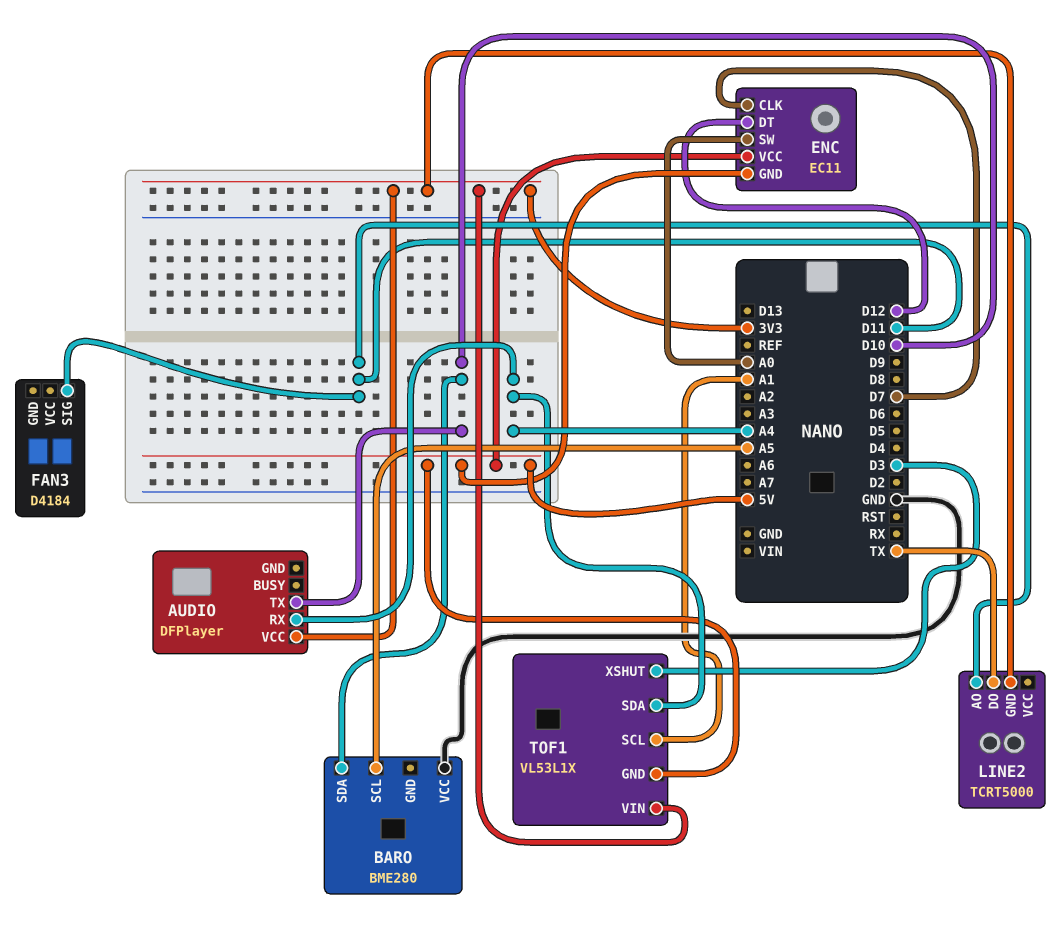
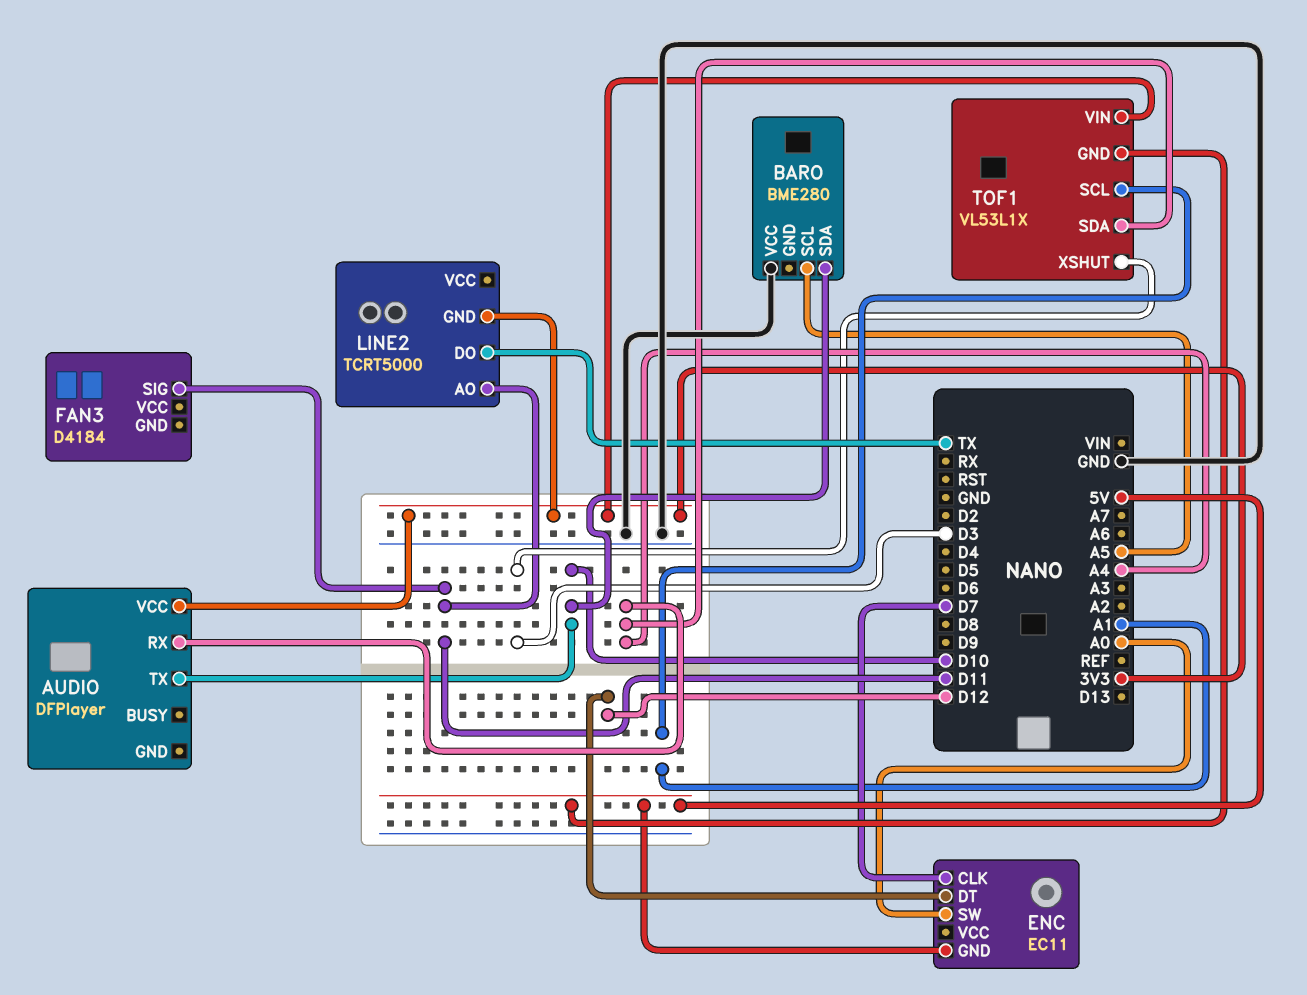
ENC pin VCC: 5V -> none

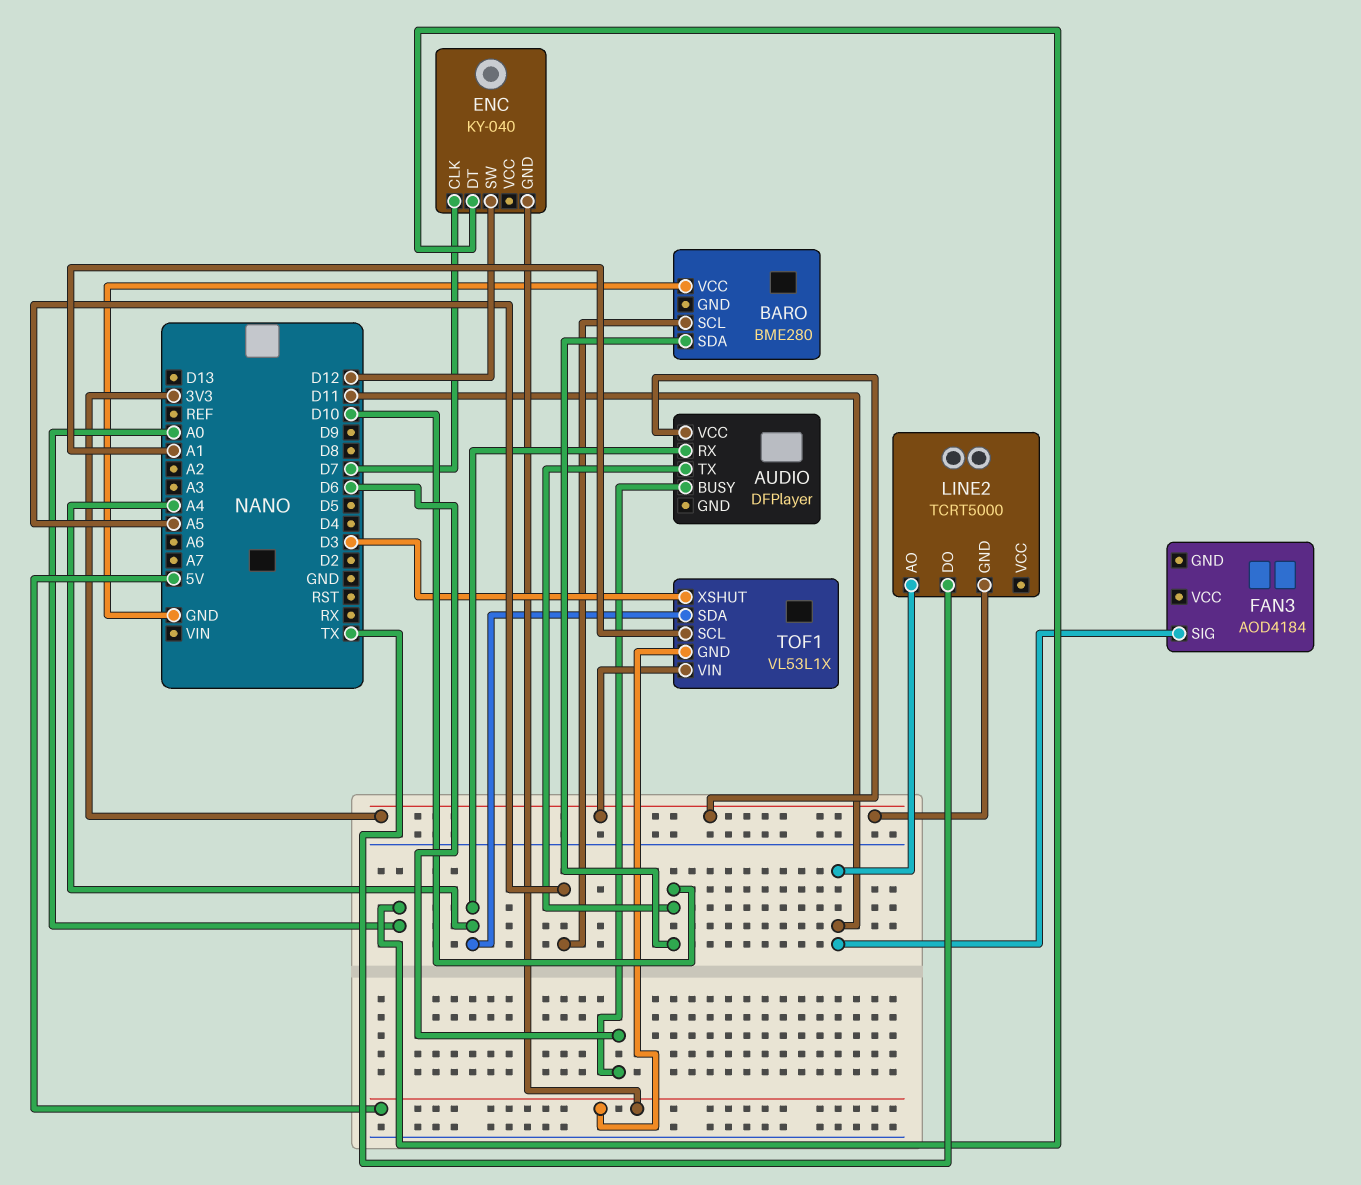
AUDIO pin BUSY: none -> D6
ENC: EC11 -> KY-040
ENC pin DT: D12 -> A0
ENC pin SW: A0 -> D12
FAN3: D4184 -> AOD4184

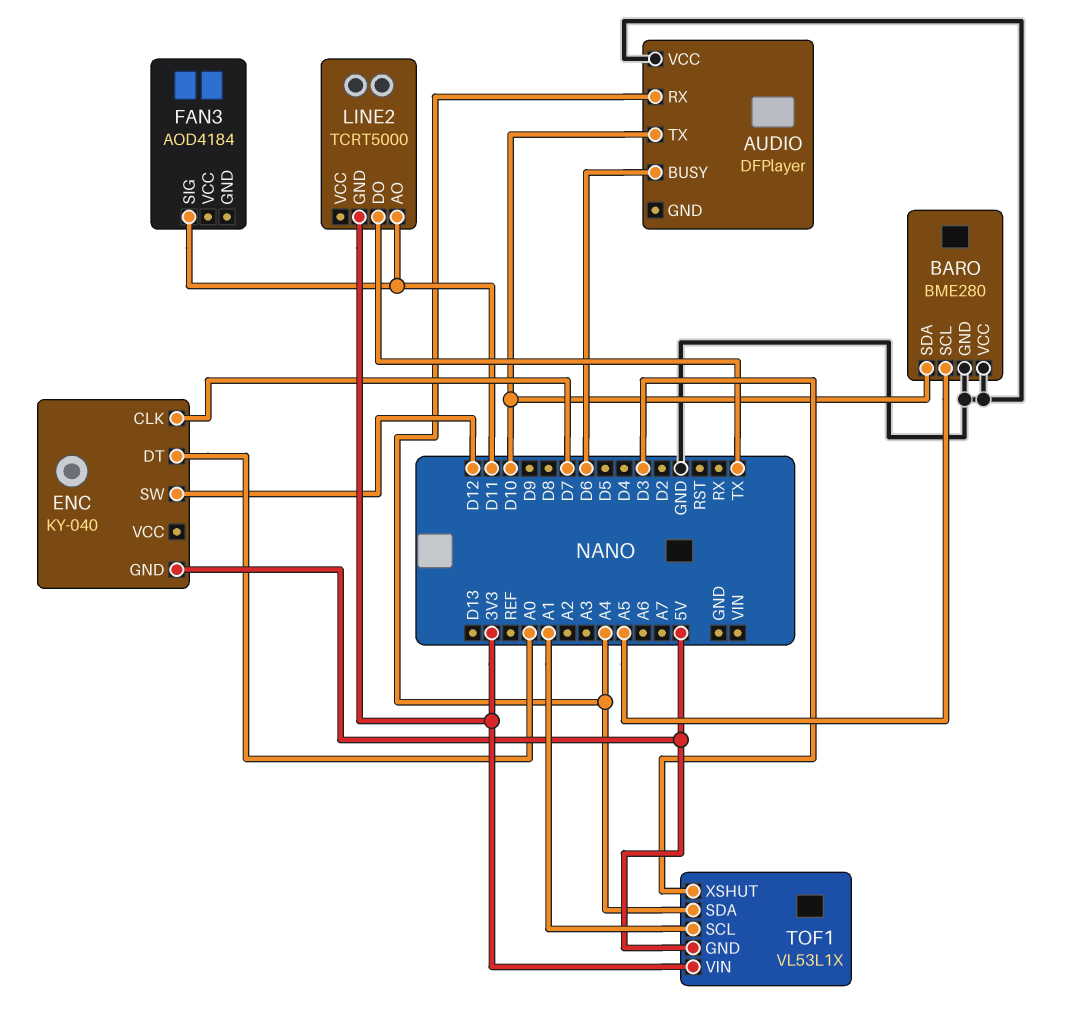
AUDIO pin VCC: 3V3 -> GND
BARO pin GND: none -> GND

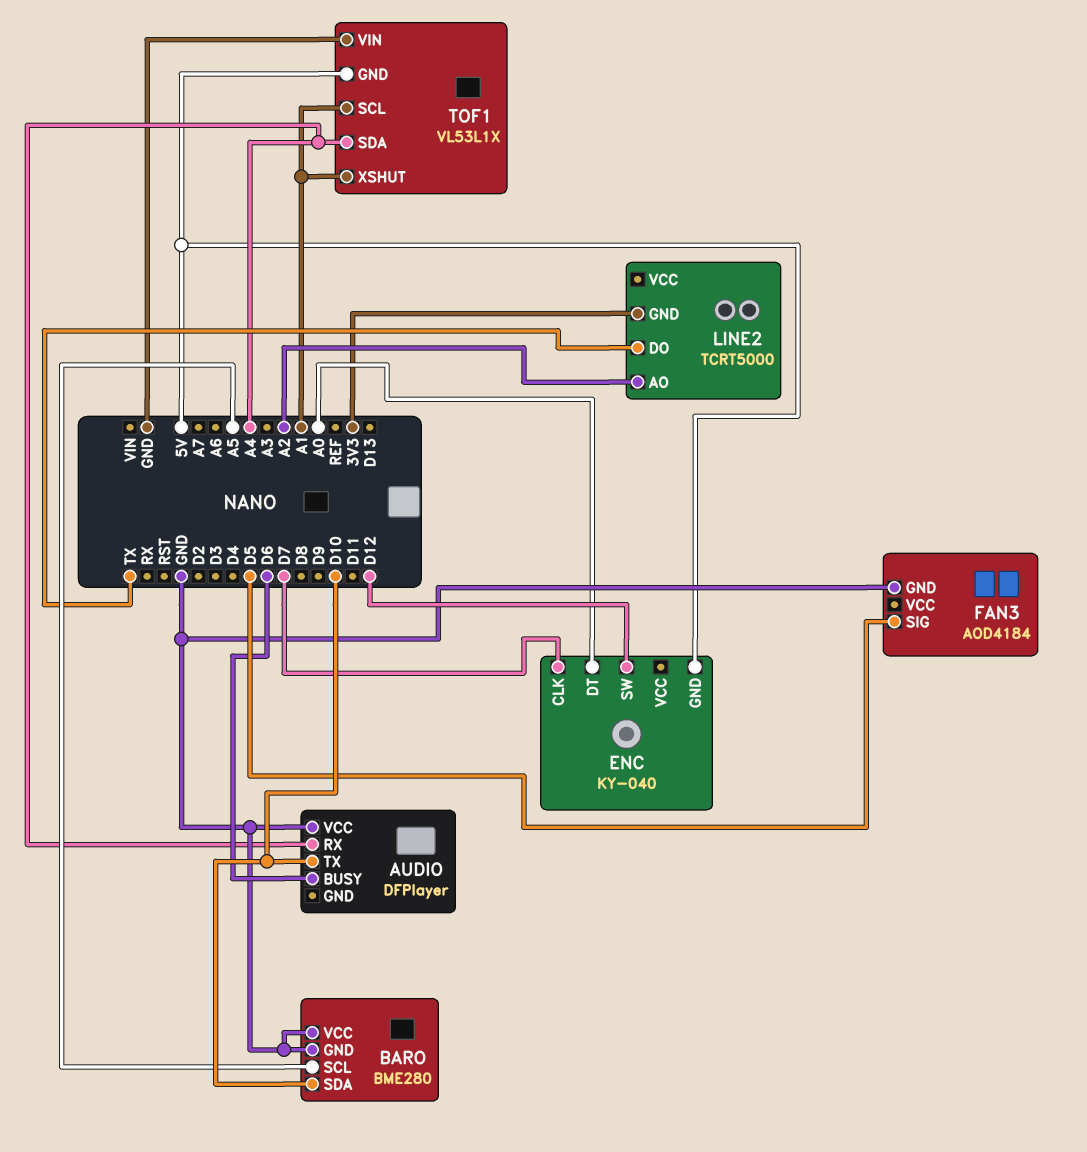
FAN3 pin GND: none -> GND
FAN3 pin SIG: D11 -> D5
LINE2 pin AO: D11 -> A2
TOF1 pin VIN: 3V3 -> GND
TOF1 pin XSHUT: D3 -> A1

